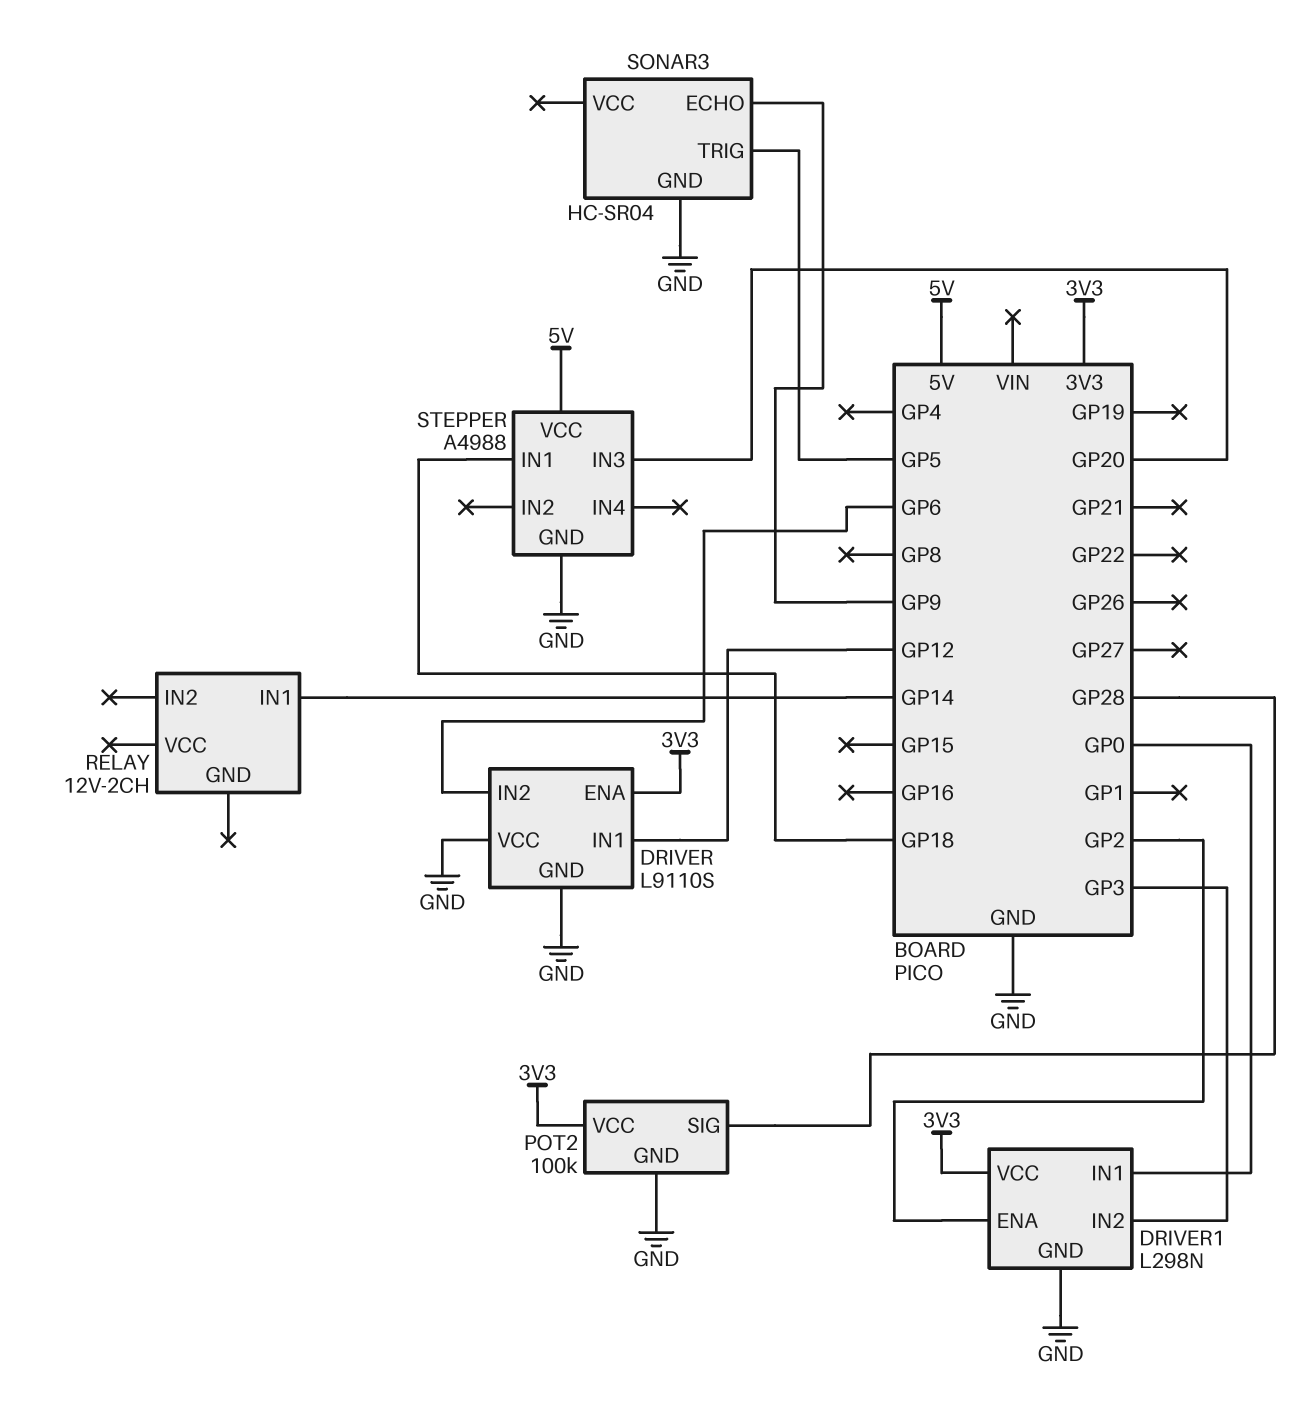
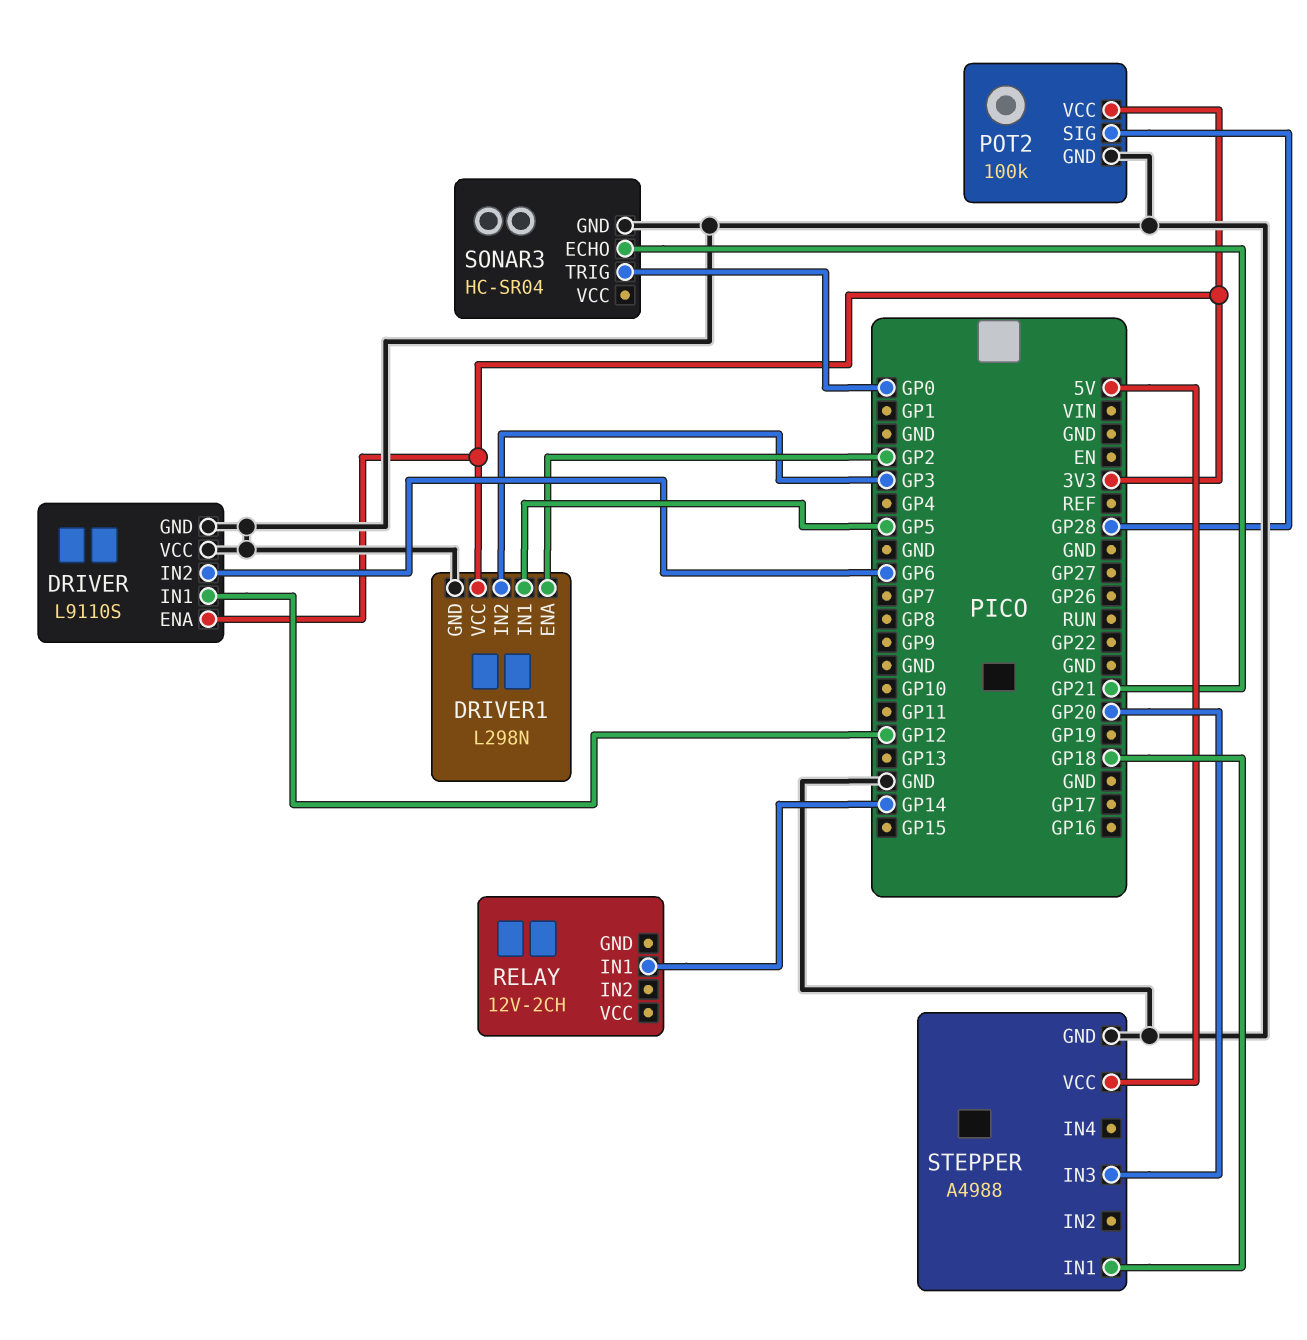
DRIVER1 pin IN1: GP0 -> GP5
SONAR3 pin ECHO: GP9 -> GP21
SONAR3 pin TRIG: GP5 -> GP0

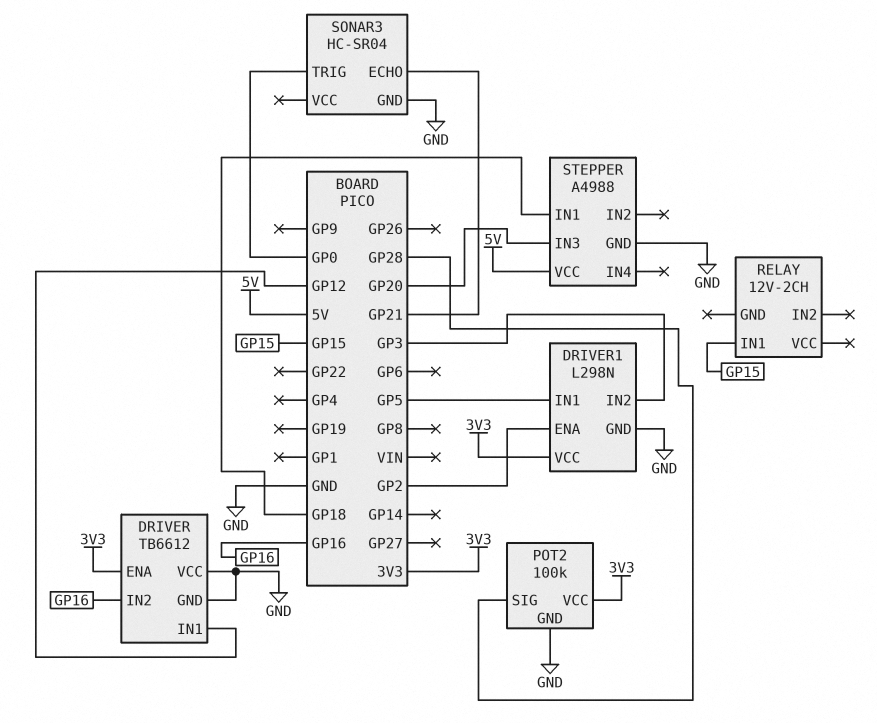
DRIVER: L9110S -> TB6612
DRIVER pin IN2: GP6 -> GP16
RELAY pin IN1: GP14 -> GP15

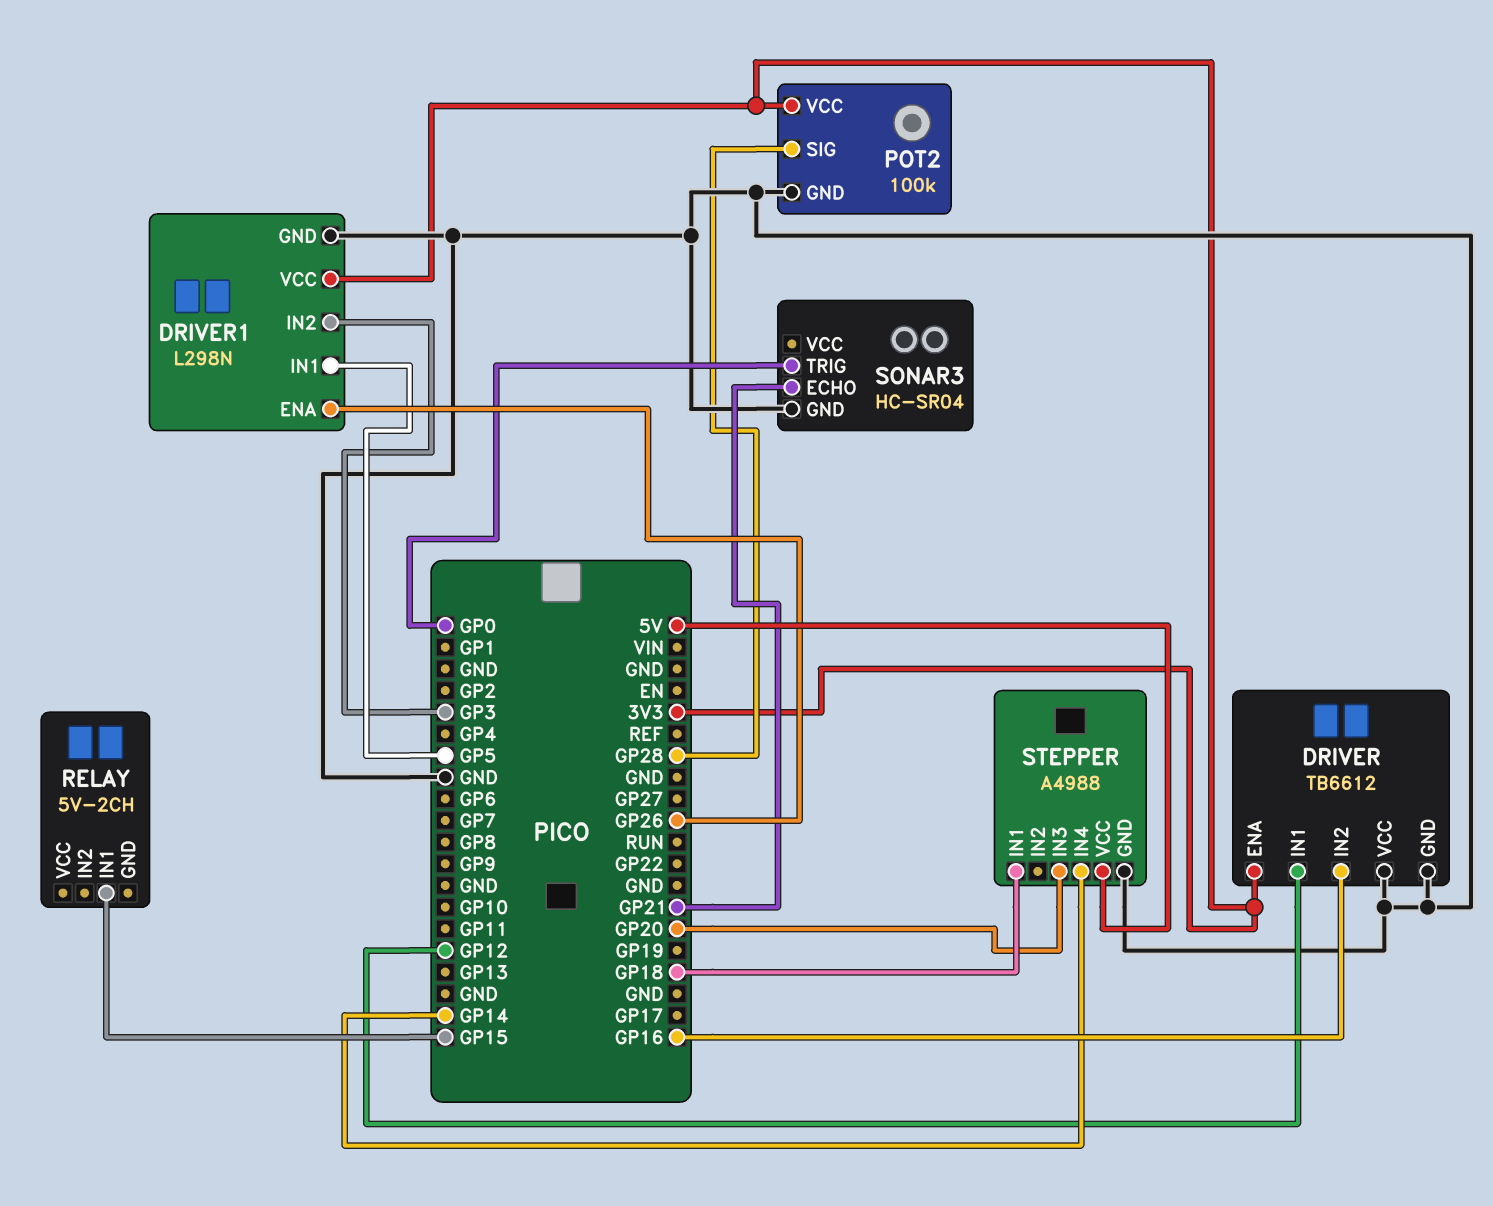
DRIVER1 pin ENA: GP2 -> GP26
RELAY: 12V-2CH -> 5V-2CH
STEPPER pin IN4: none -> GP14

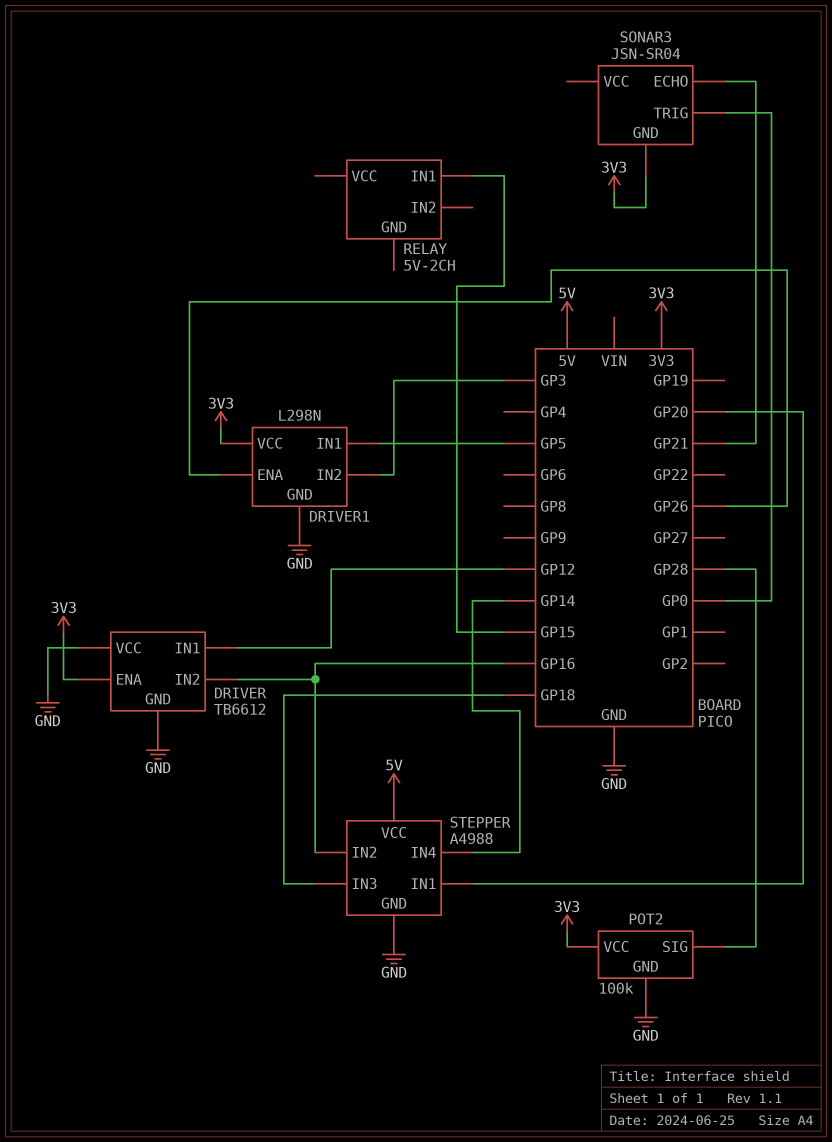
SONAR3: HC-SR04 -> JSN-SR04
SONAR3 pin GND: GND -> 3V3
STEPPER pin IN1: GP18 -> GP20
STEPPER pin IN2: none -> GP16
STEPPER pin IN3: GP20 -> GP18

